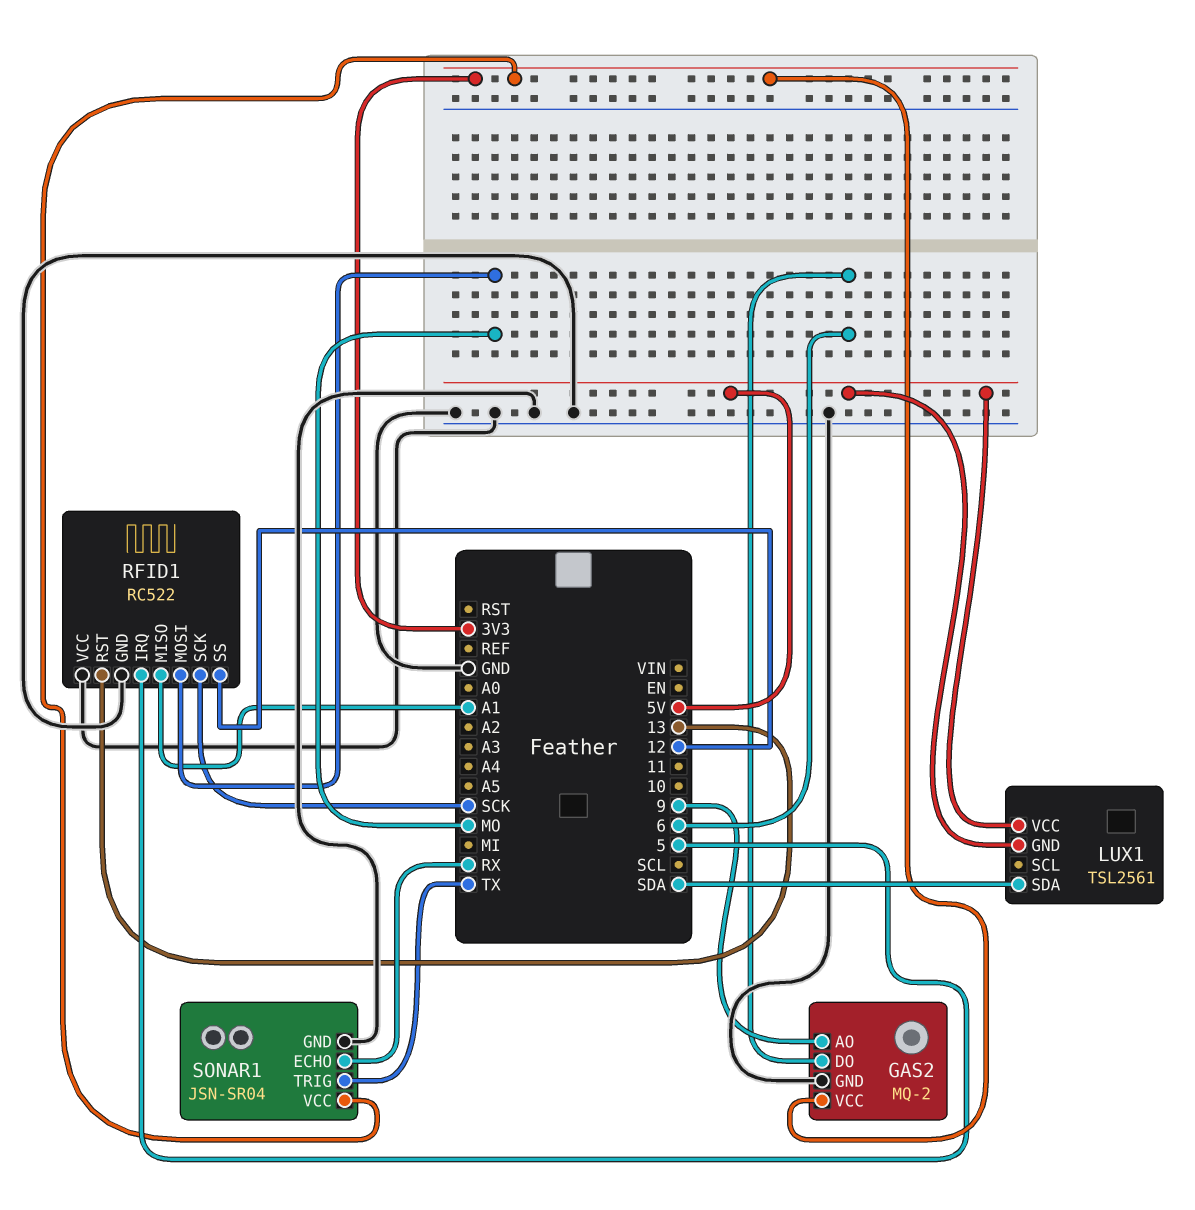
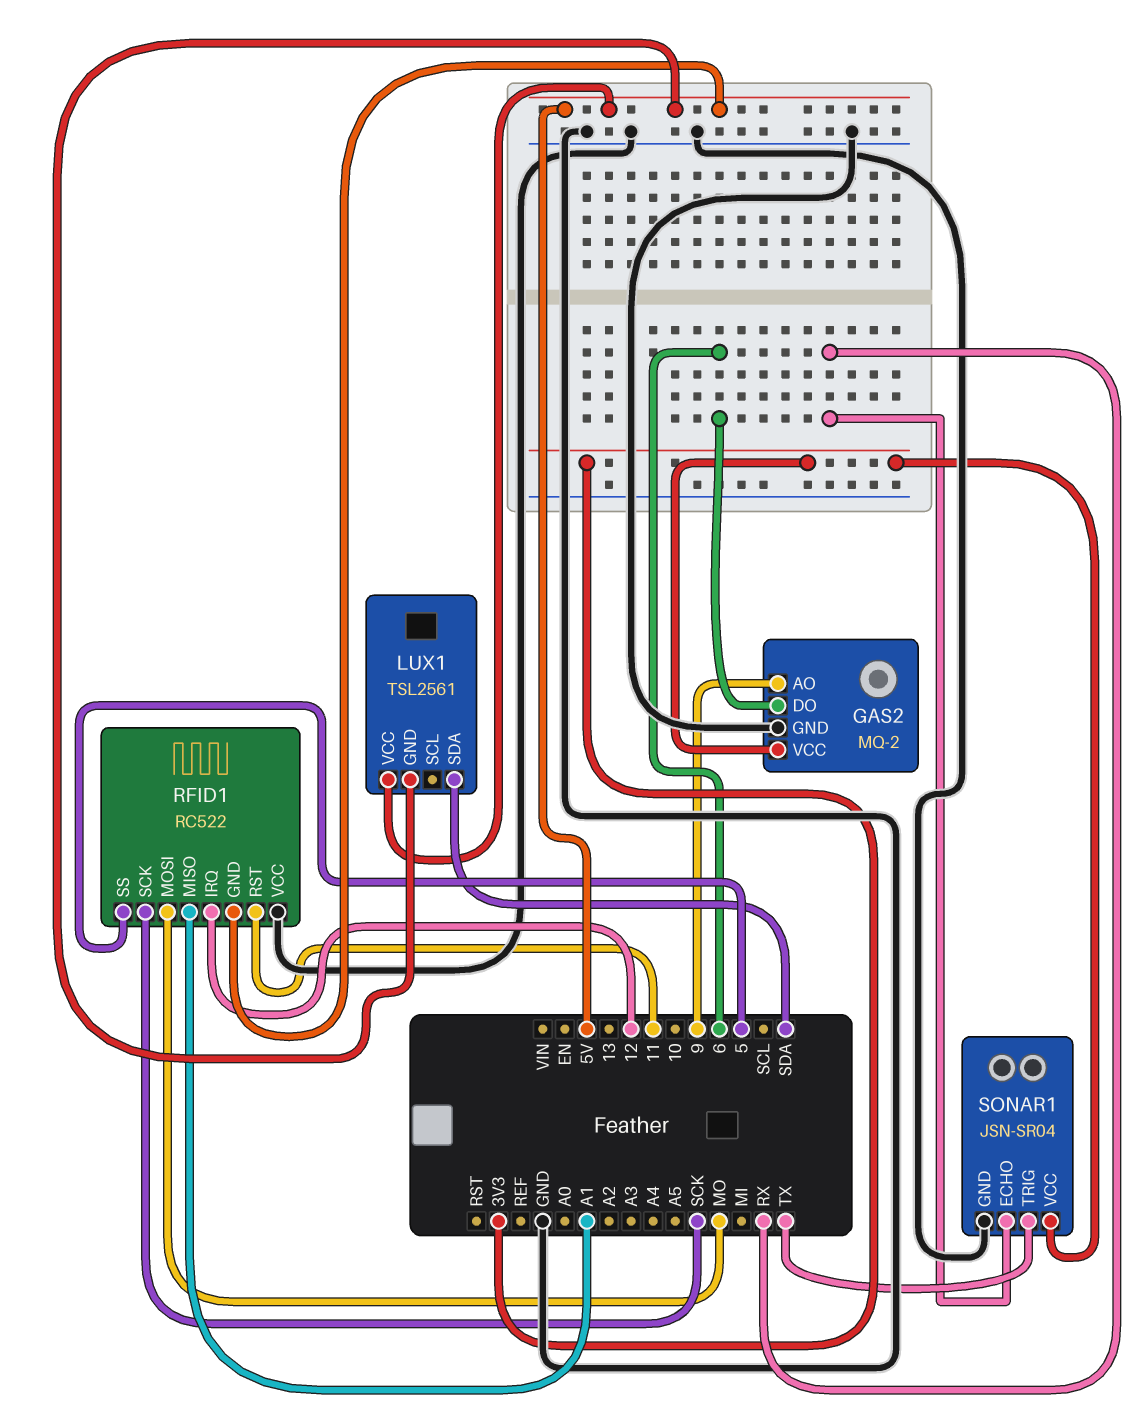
RFID1 pin GND: GND -> 5V
RFID1 pin IRQ: 5 -> 12
RFID1 pin RST: 13 -> 11
RFID1 pin SS: 12 -> 5

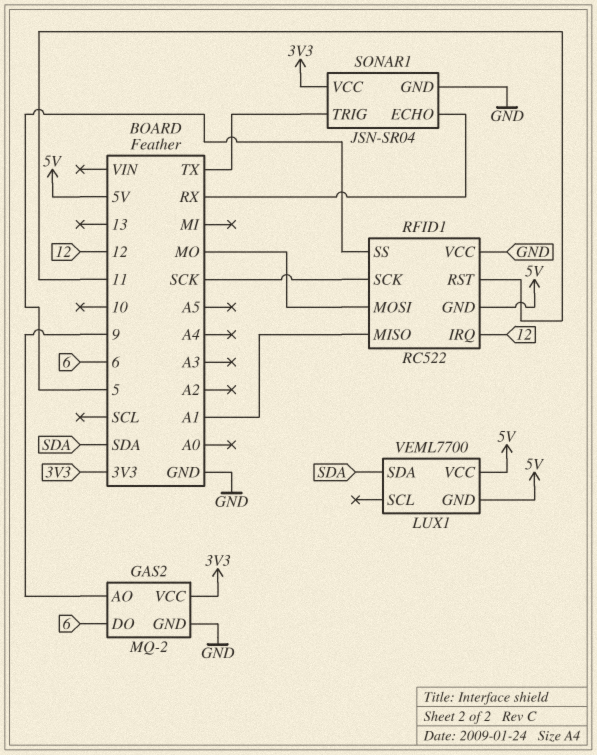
LUX1: TSL2561 -> VEML7700

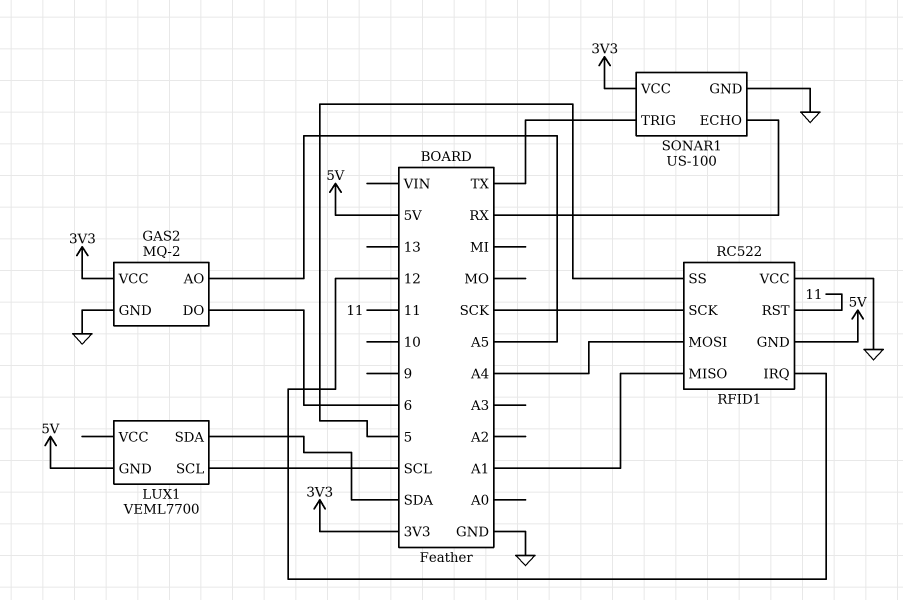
GAS2 pin AO: 9 -> A5
LUX1 pin SCL: none -> SCL
LUX1 pin VCC: 5V -> none
RFID1 pin MOSI: MO -> A4
SONAR1: JSN-SR04 -> US-100

